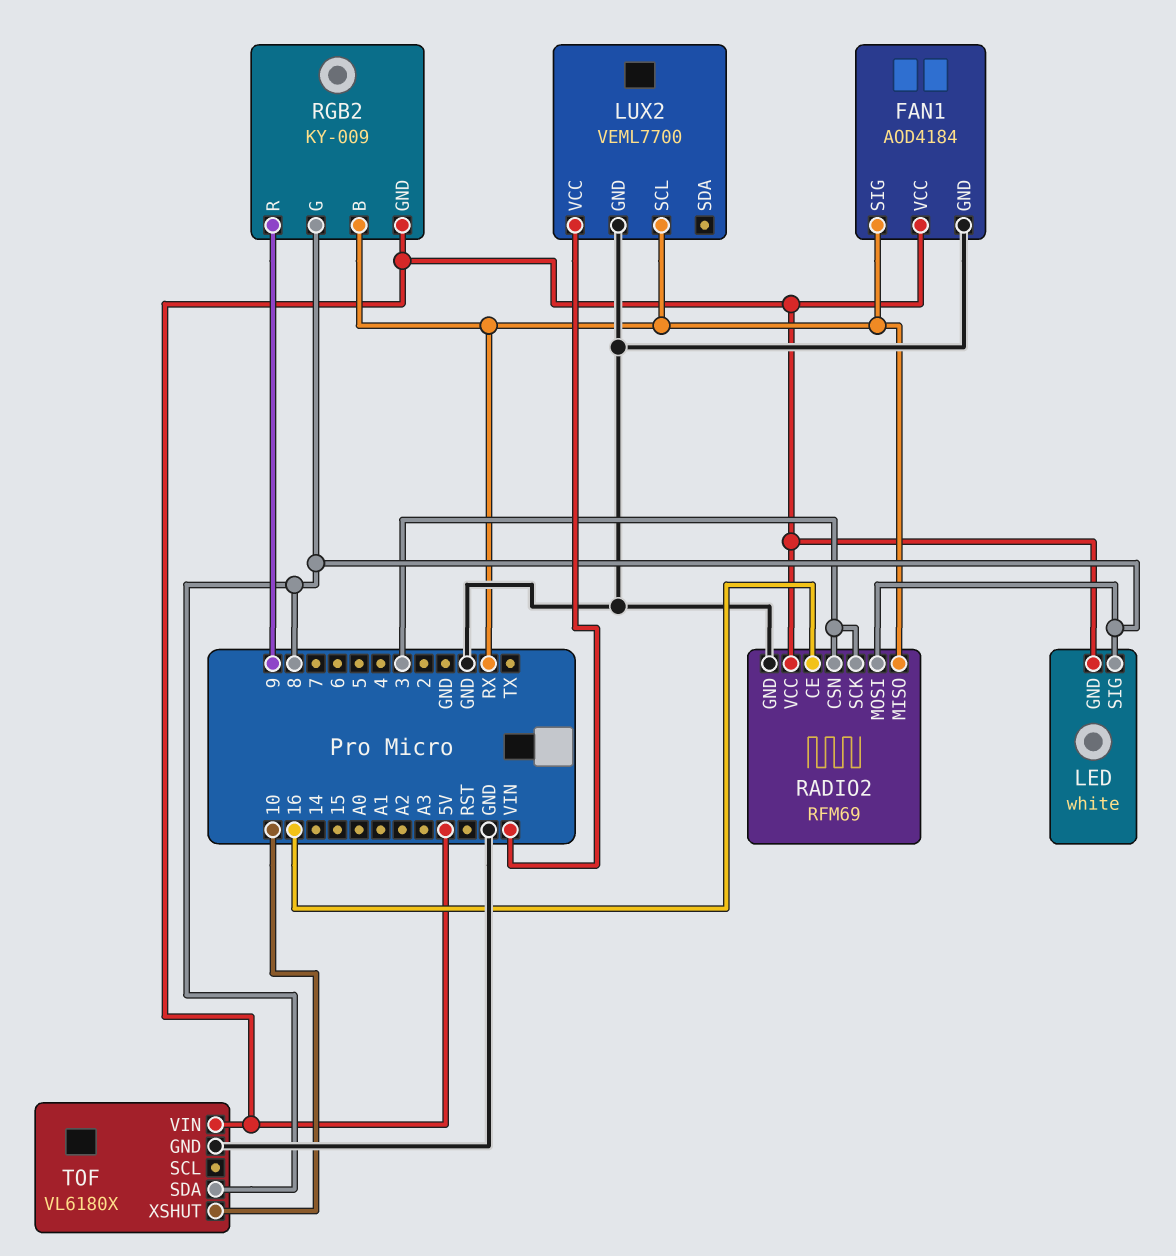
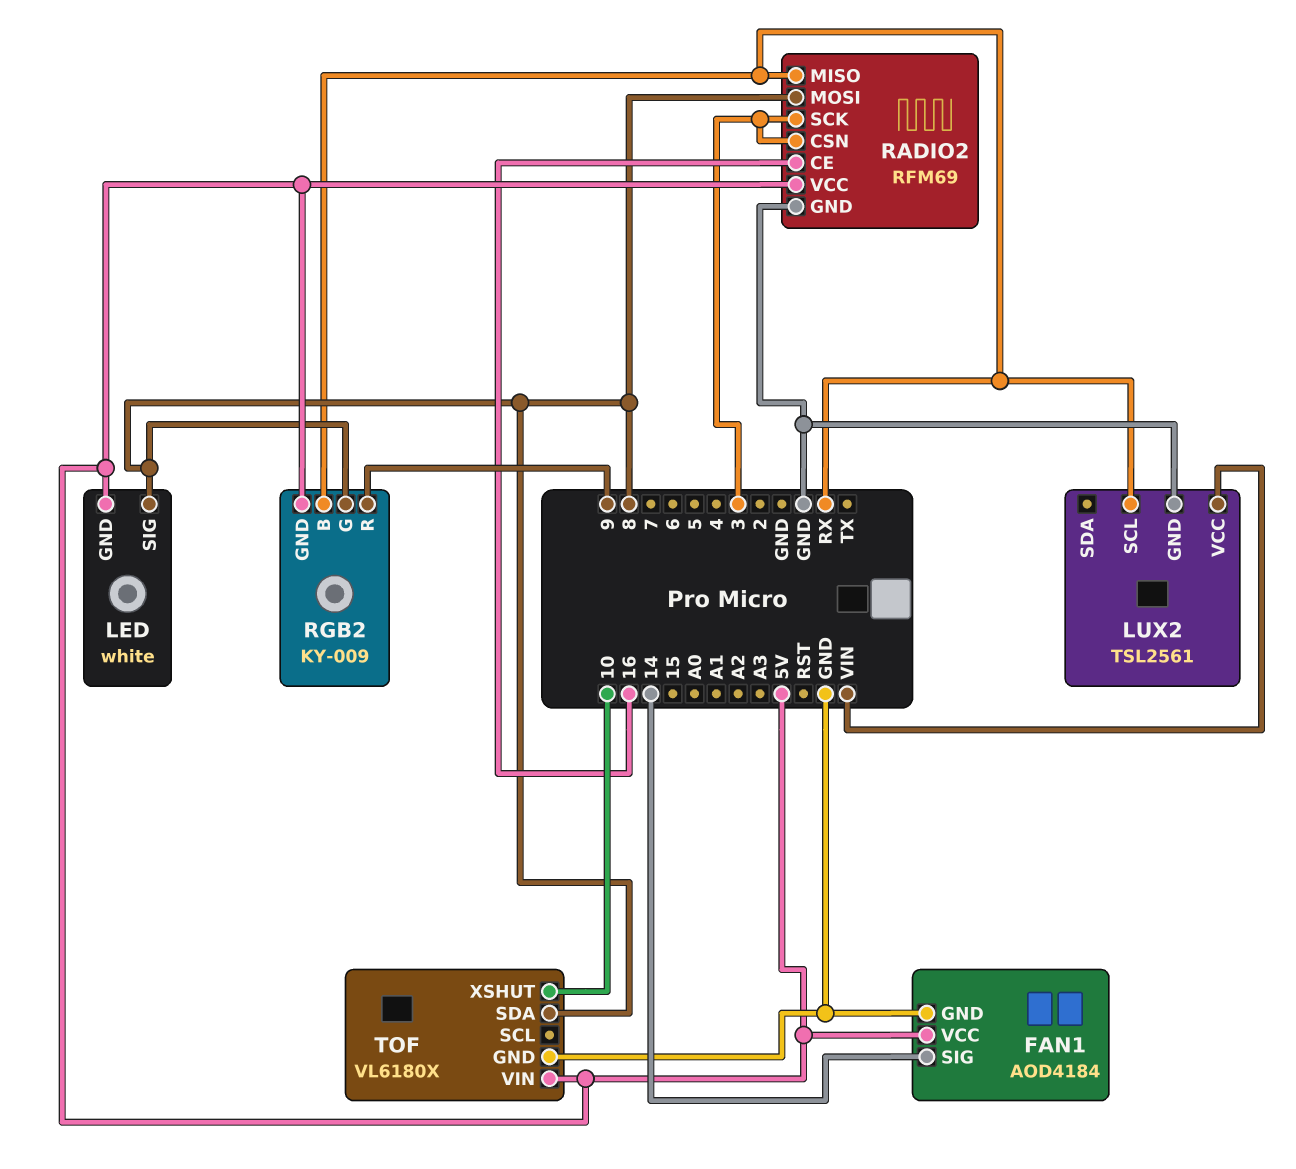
FAN1 pin SIG: RX -> 14
LUX2: VEML7700 -> TSL2561

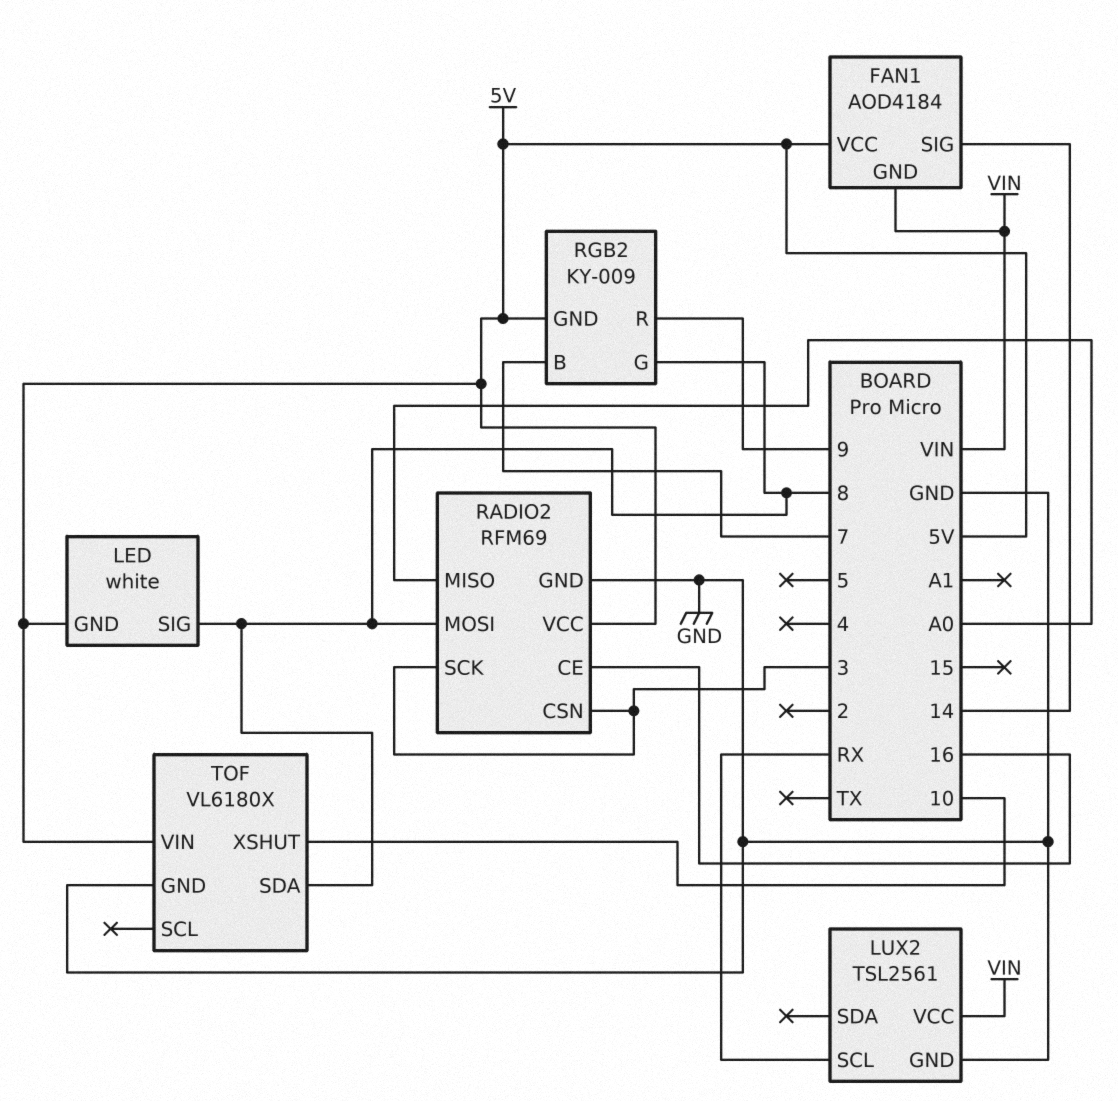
FAN1 pin GND: GND -> VIN
RADIO2 pin MISO: RX -> A0
RGB2 pin B: RX -> 7

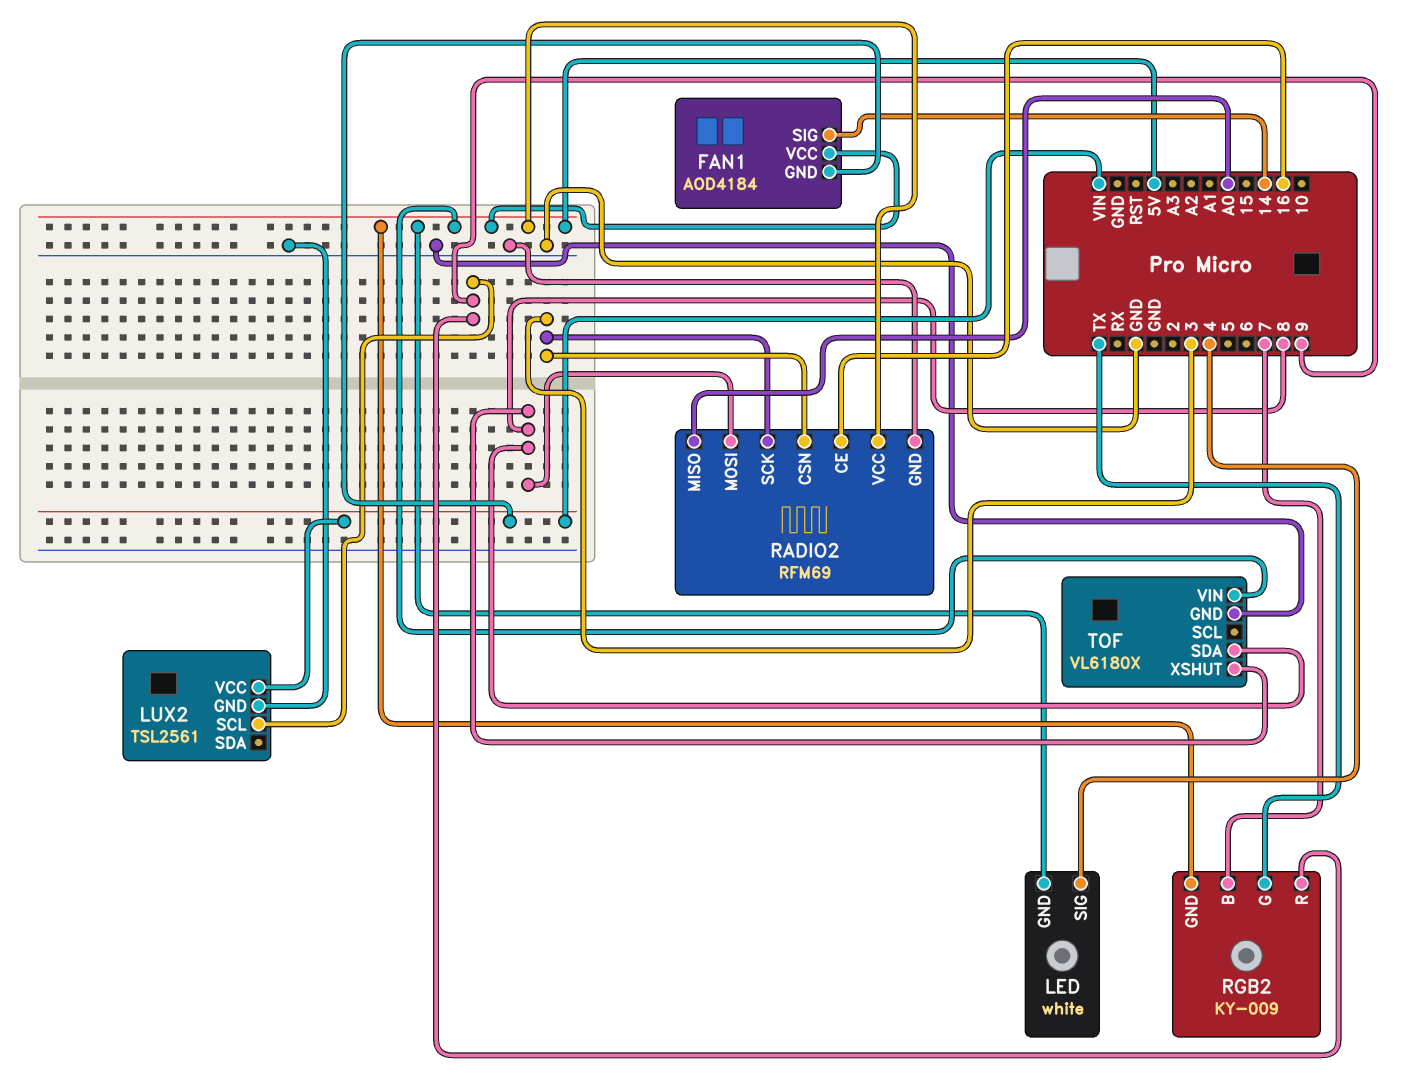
LED pin SIG: 8 -> 4
LUX2 pin SCL: RX -> 9
RGB2 pin G: 8 -> TX
TOF pin XSHUT: 10 -> 8

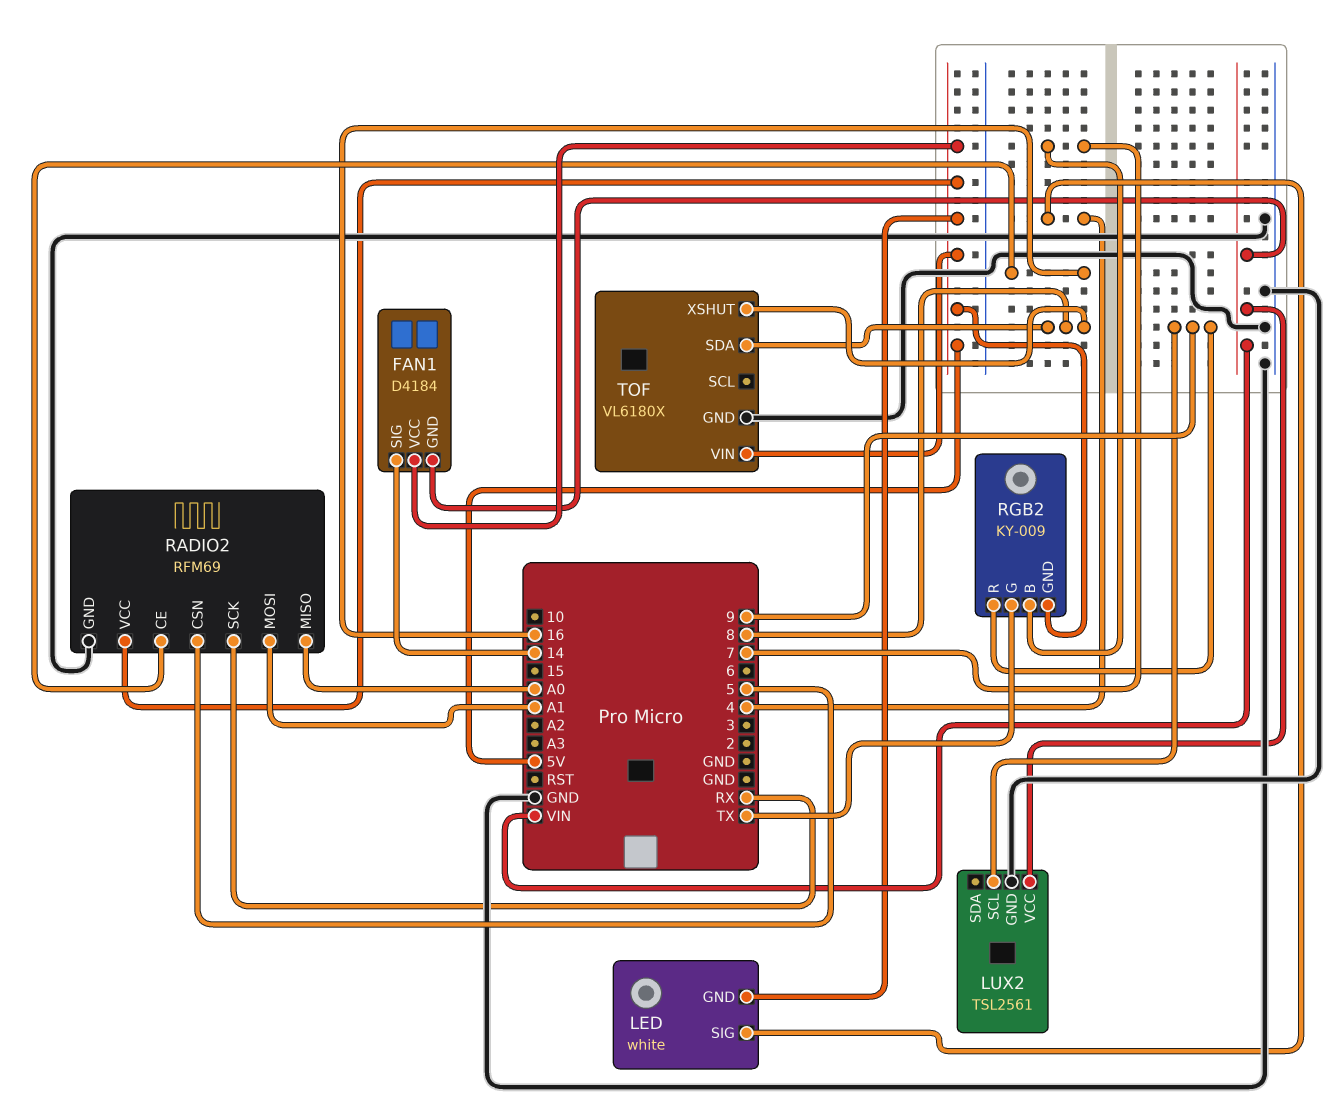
FAN1: AOD4184 -> D4184
RADIO2 pin CSN: 3 -> 5
RADIO2 pin MOSI: 8 -> A1
RADIO2 pin SCK: 3 -> RX

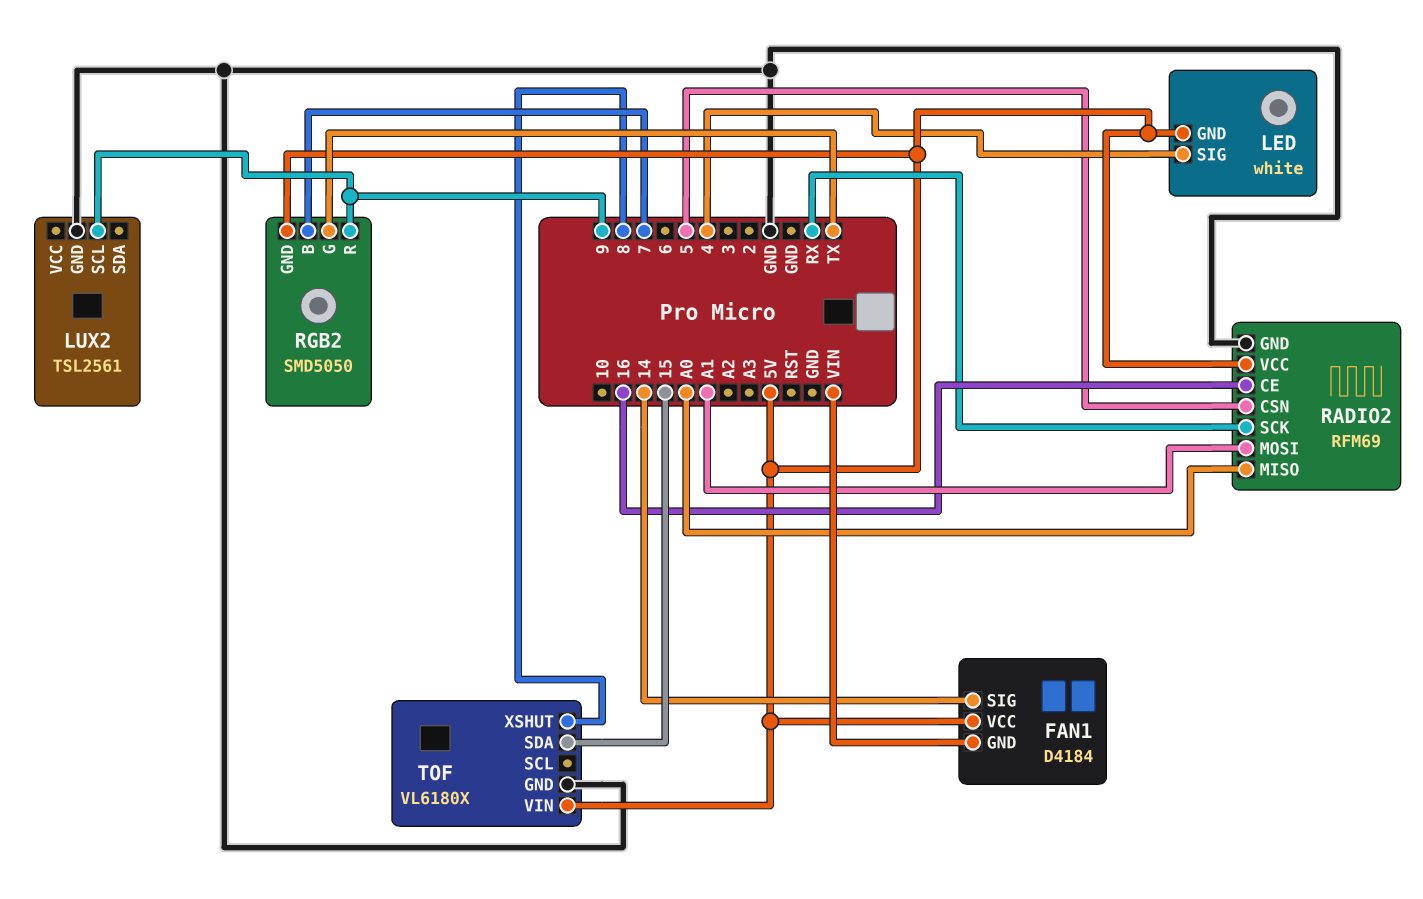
LUX2 pin VCC: VIN -> none
RGB2: KY-009 -> SMD5050
TOF pin SDA: 8 -> 15

